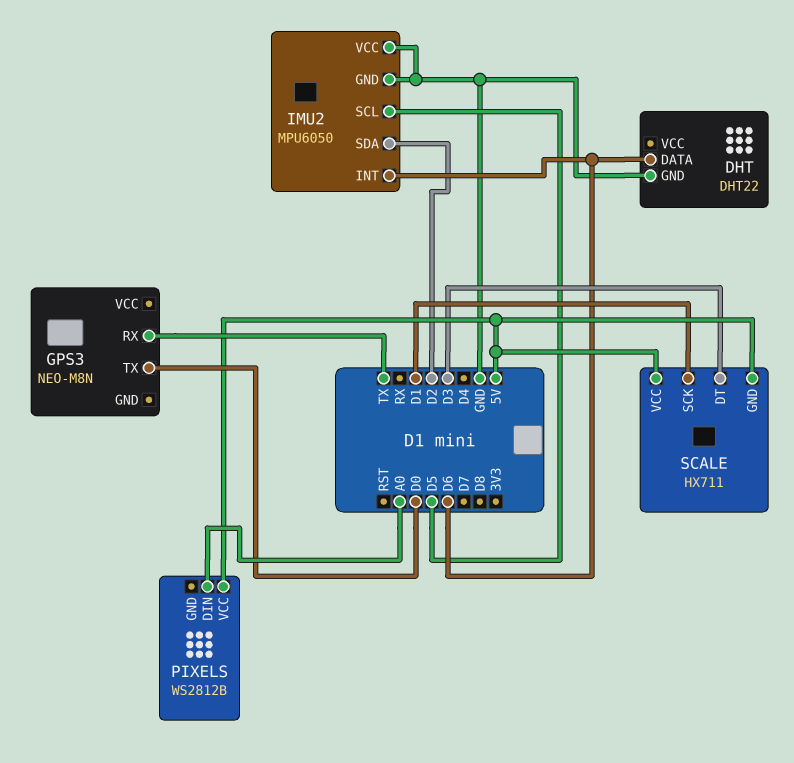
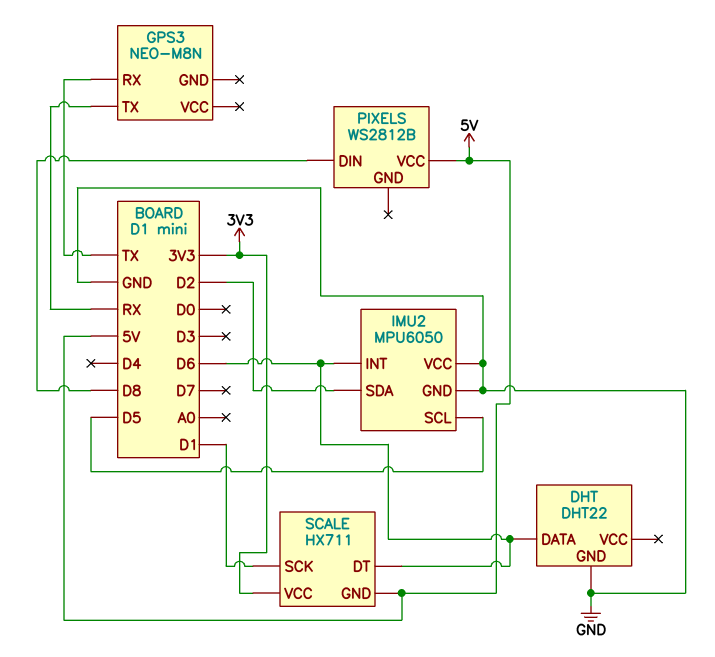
GPS3 pin TX: D0 -> RX
PIXELS pin DIN: A0 -> D8
SCALE pin DT: D3 -> D6
SCALE pin VCC: 5V -> 3V3

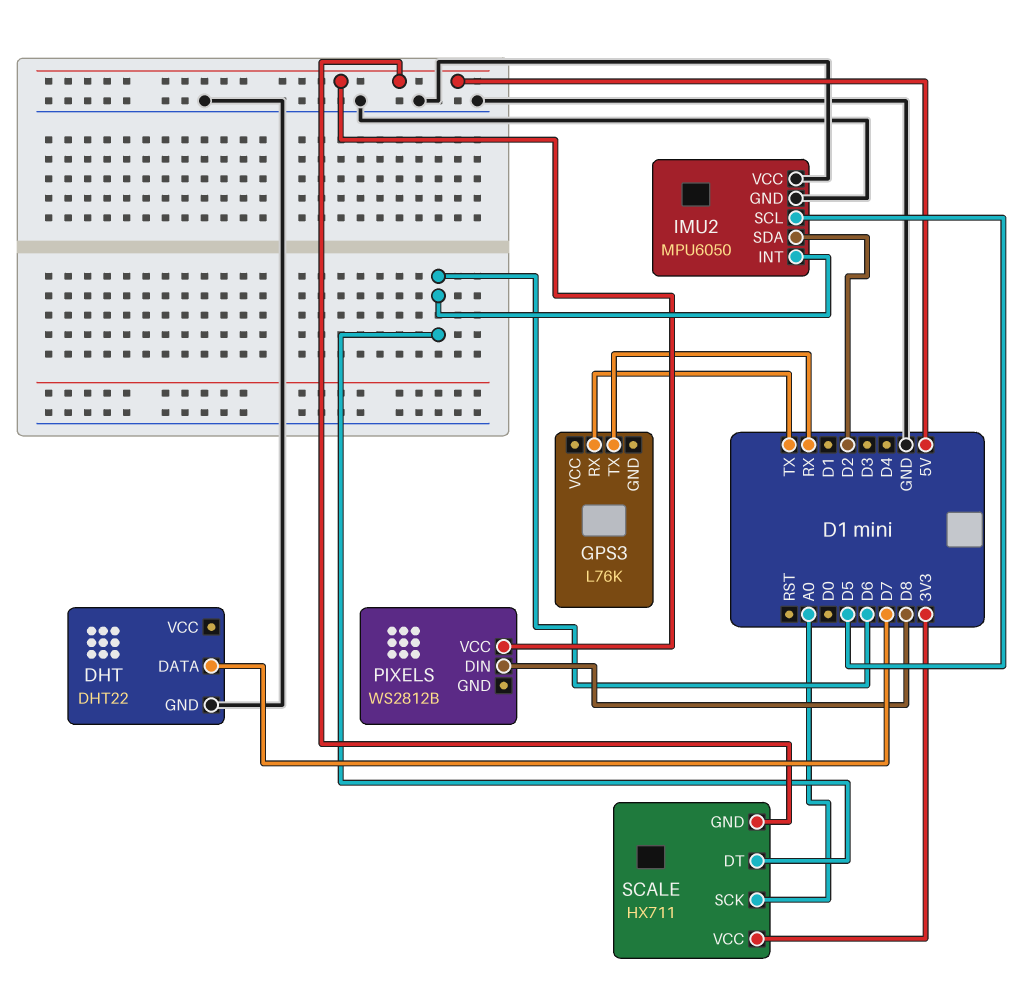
DHT pin DATA: D6 -> D7
GPS3: NEO-M8N -> L76K
SCALE pin SCK: D1 -> A0

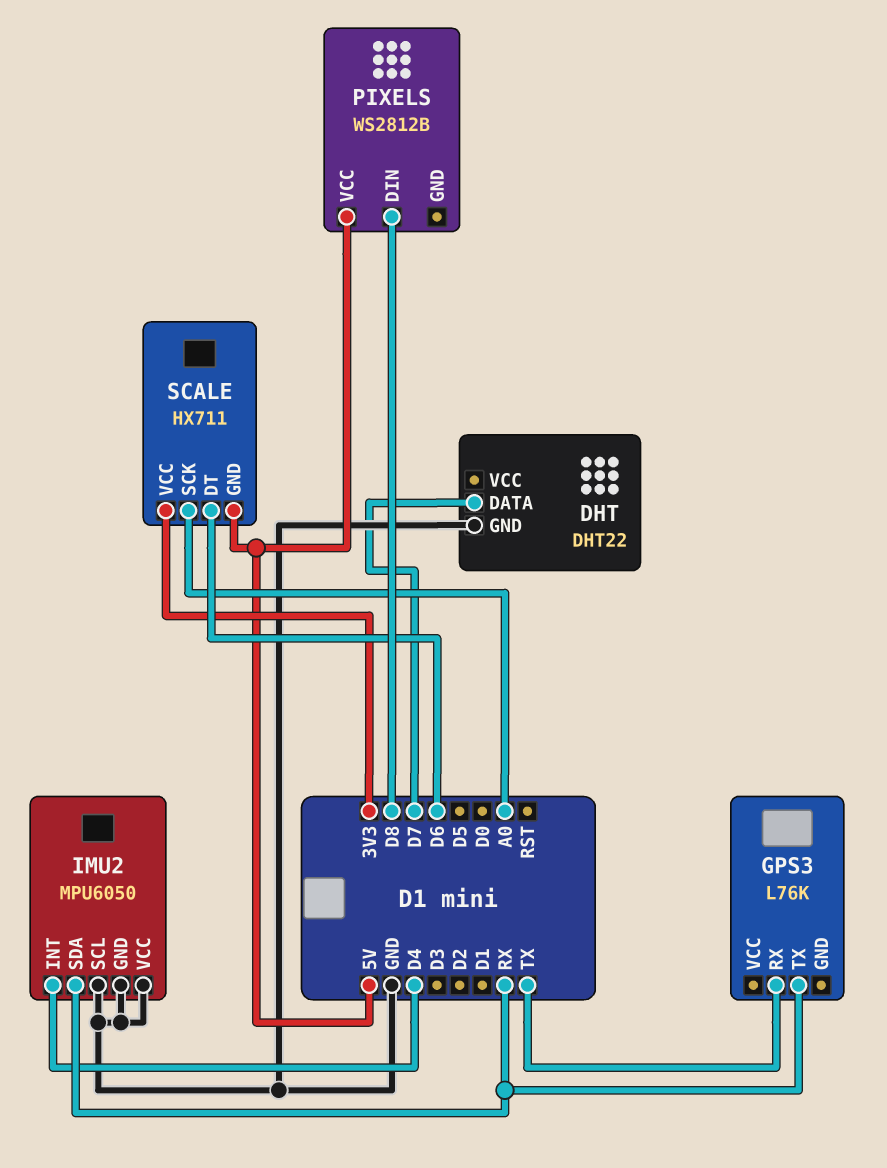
IMU2 pin INT: D6 -> D4
IMU2 pin SCL: D5 -> GND
IMU2 pin SDA: D2 -> RX

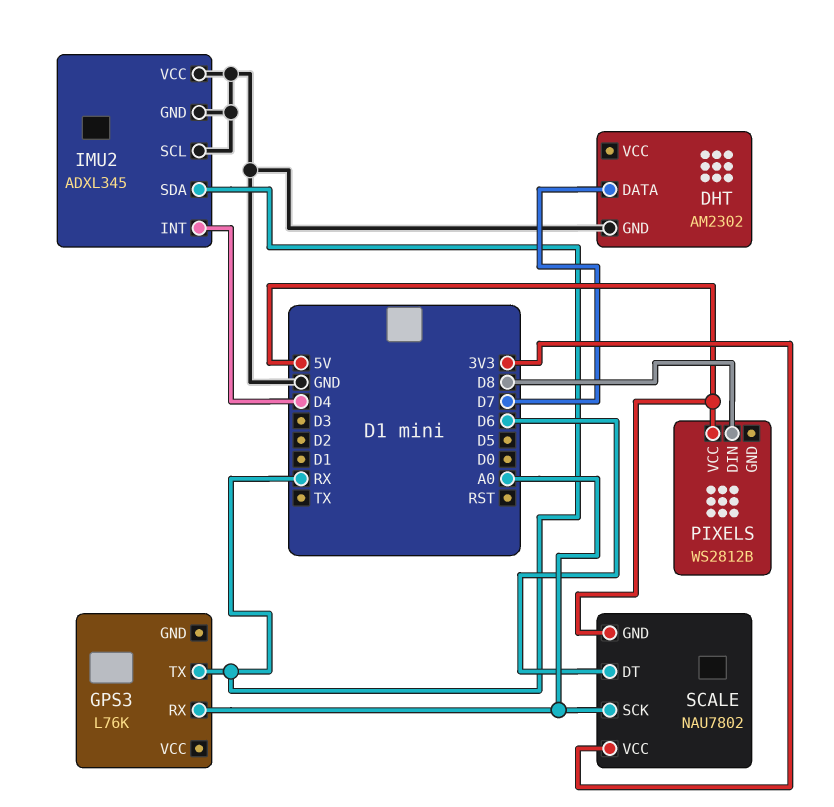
DHT: DHT22 -> AM2302
GPS3 pin RX: TX -> A0
IMU2: MPU6050 -> ADXL345
SCALE: HX711 -> NAU7802

